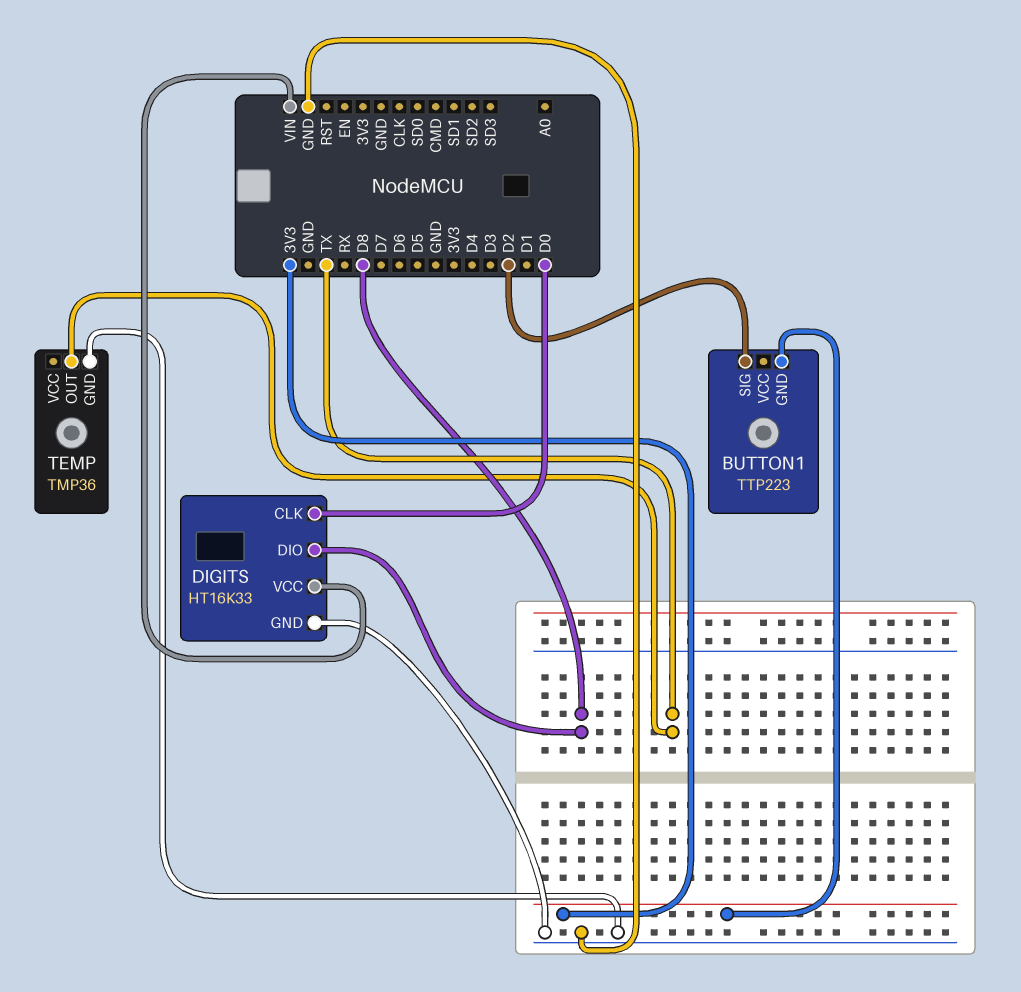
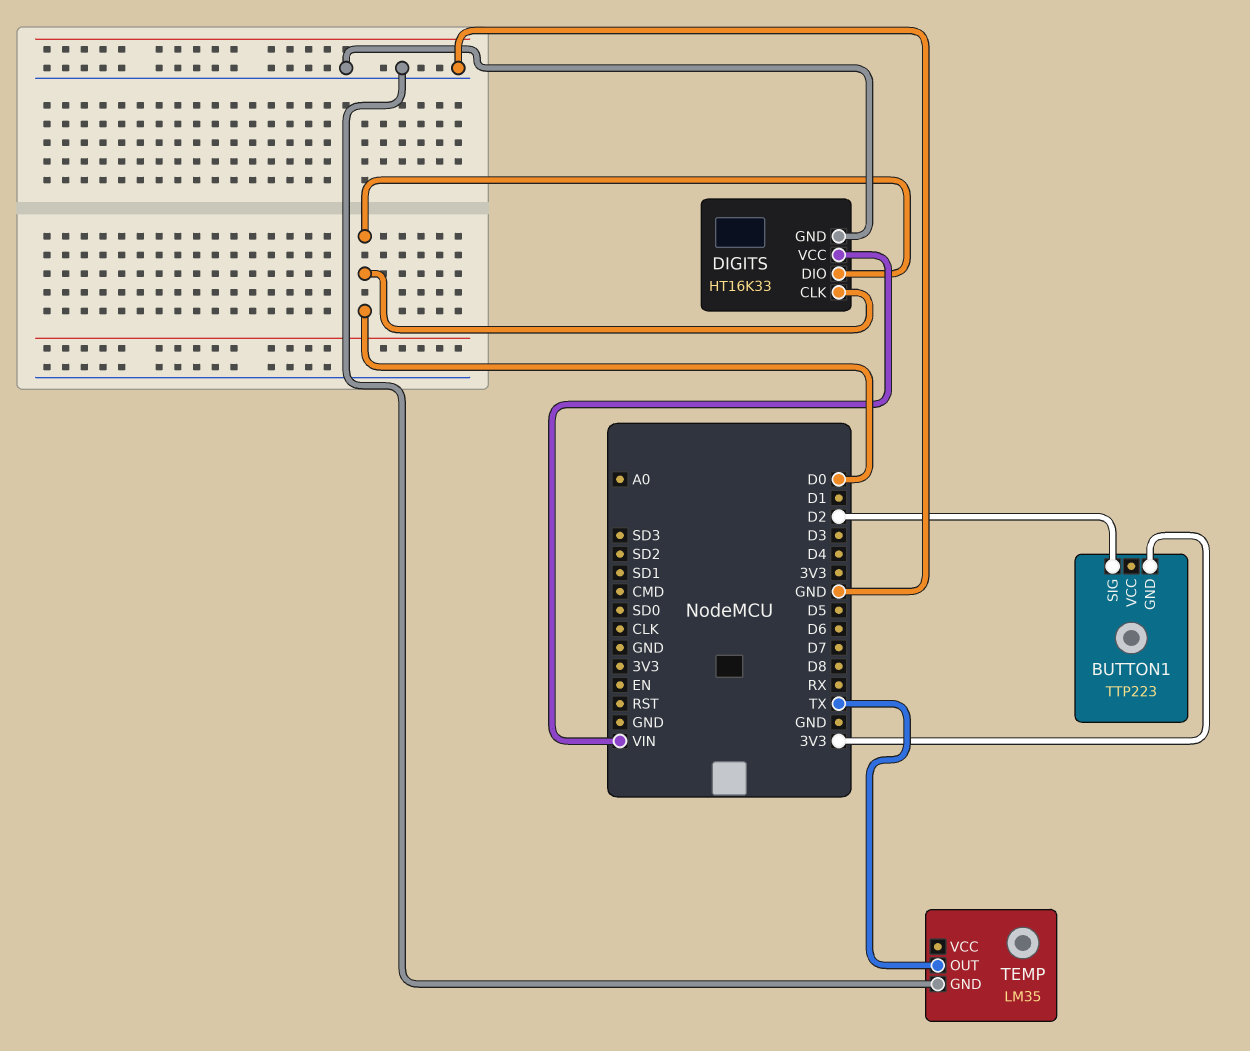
DIGITS pin DIO: D8 -> D0
TEMP: TMP36 -> LM35

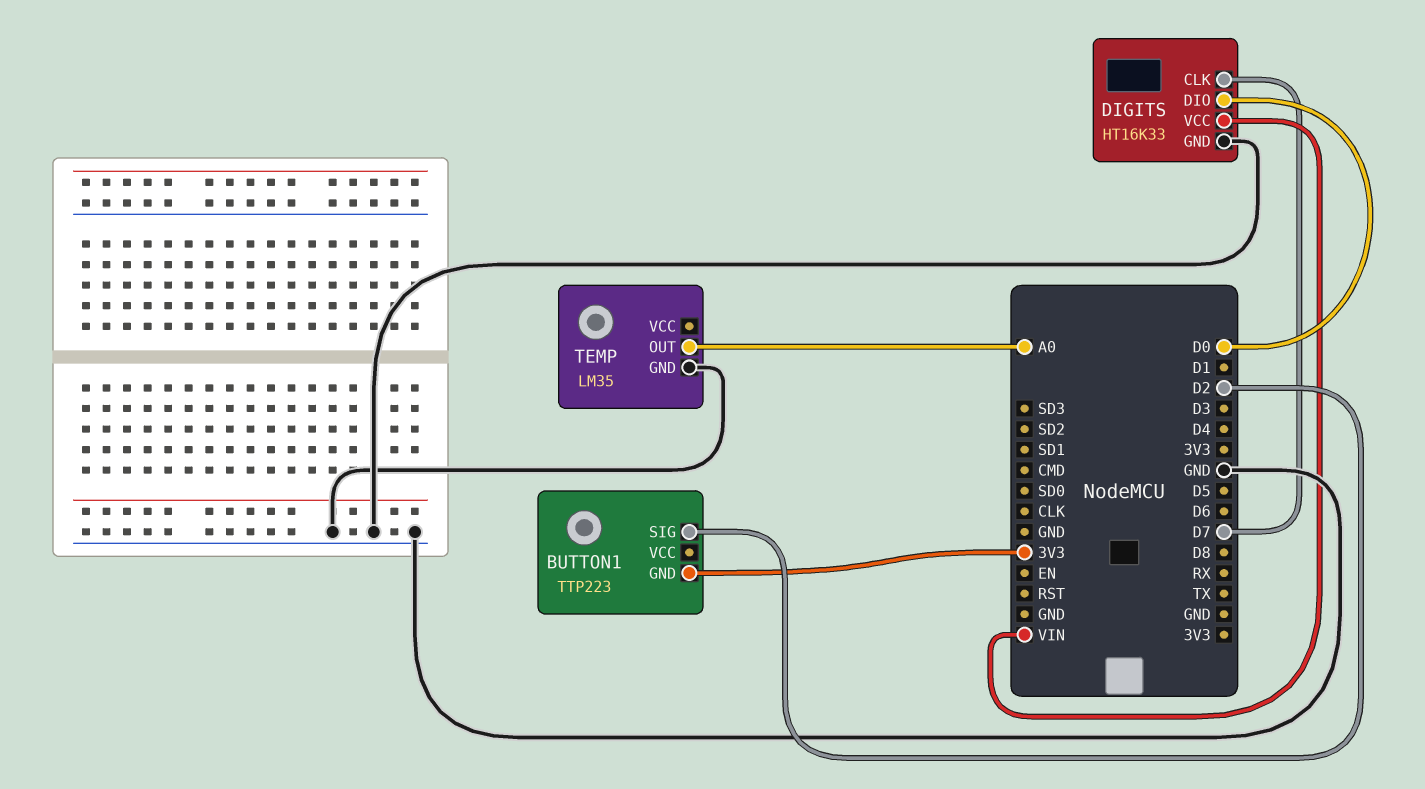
DIGITS pin CLK: D0 -> D7
TEMP pin OUT: TX -> A0

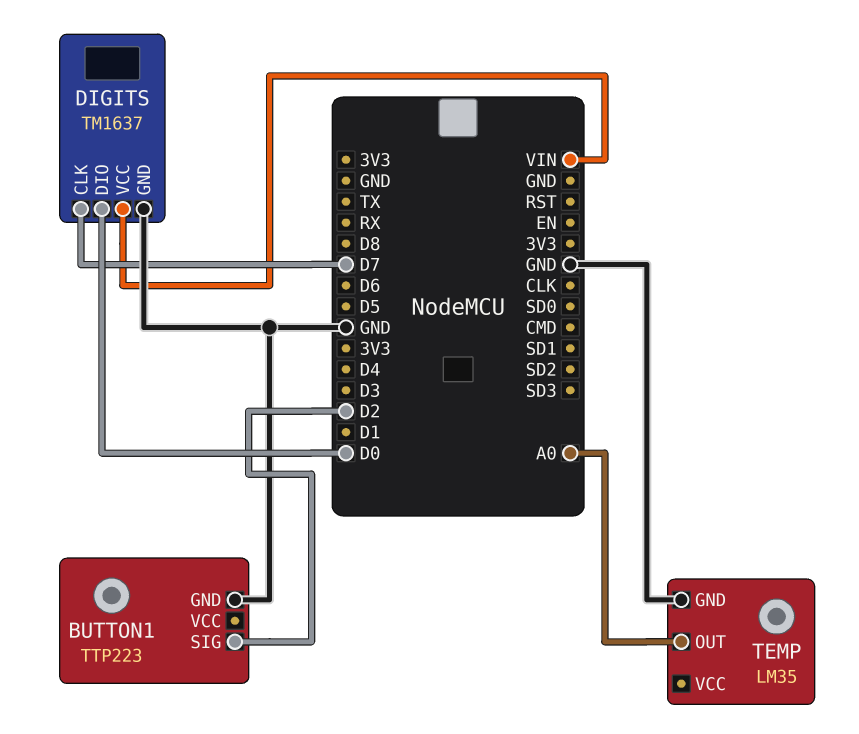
BUTTON1 pin GND: 3V3 -> GND
DIGITS: HT16K33 -> TM1637

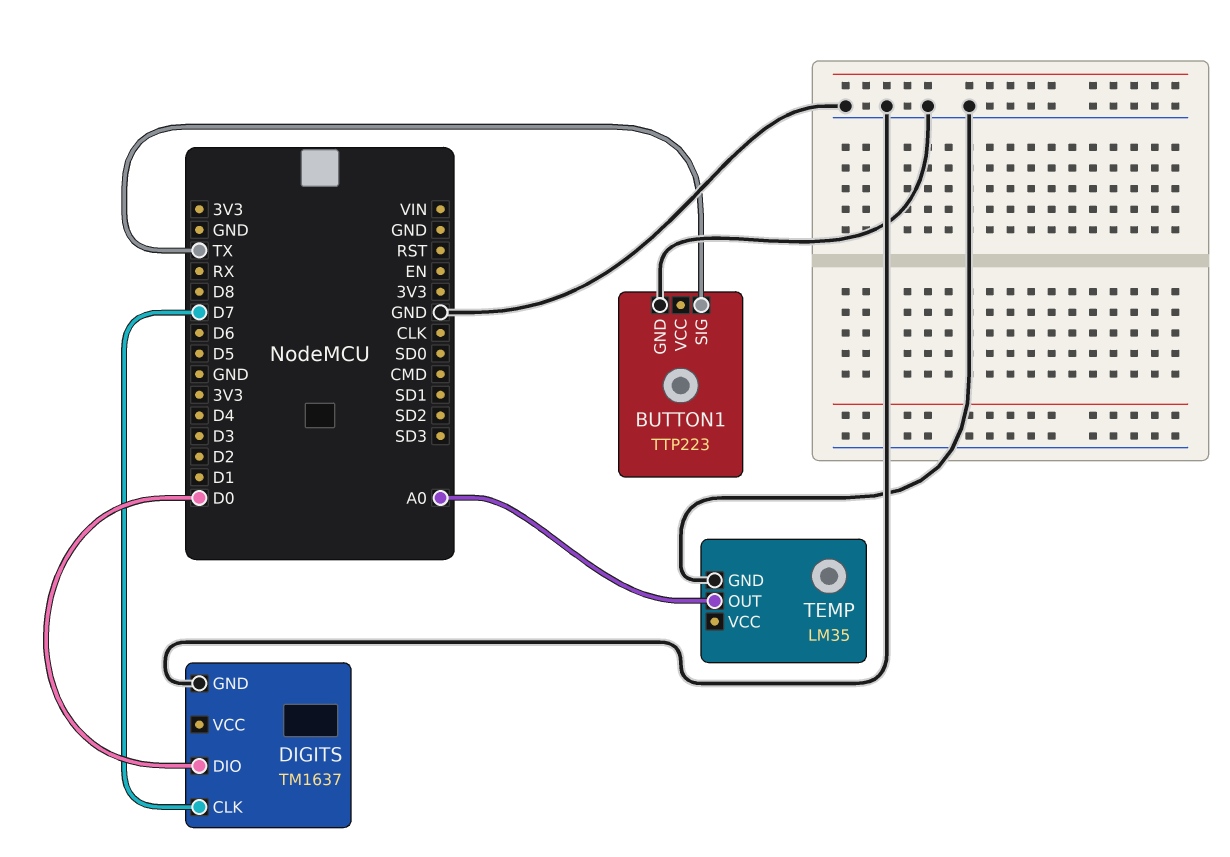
BUTTON1 pin SIG: D2 -> TX
DIGITS pin VCC: VIN -> none

